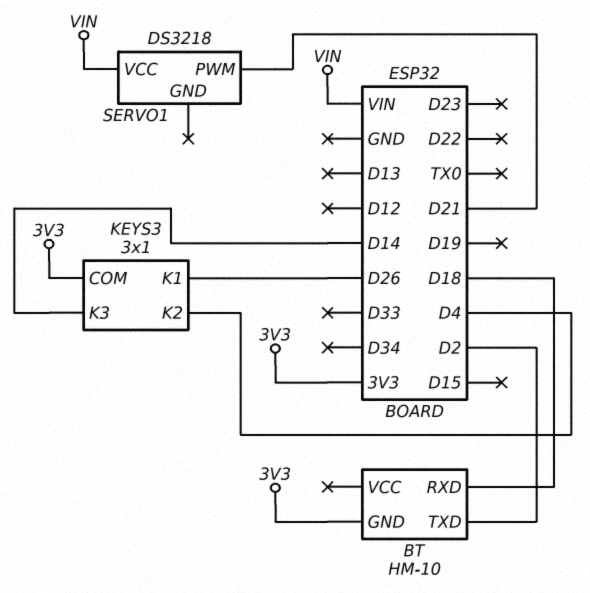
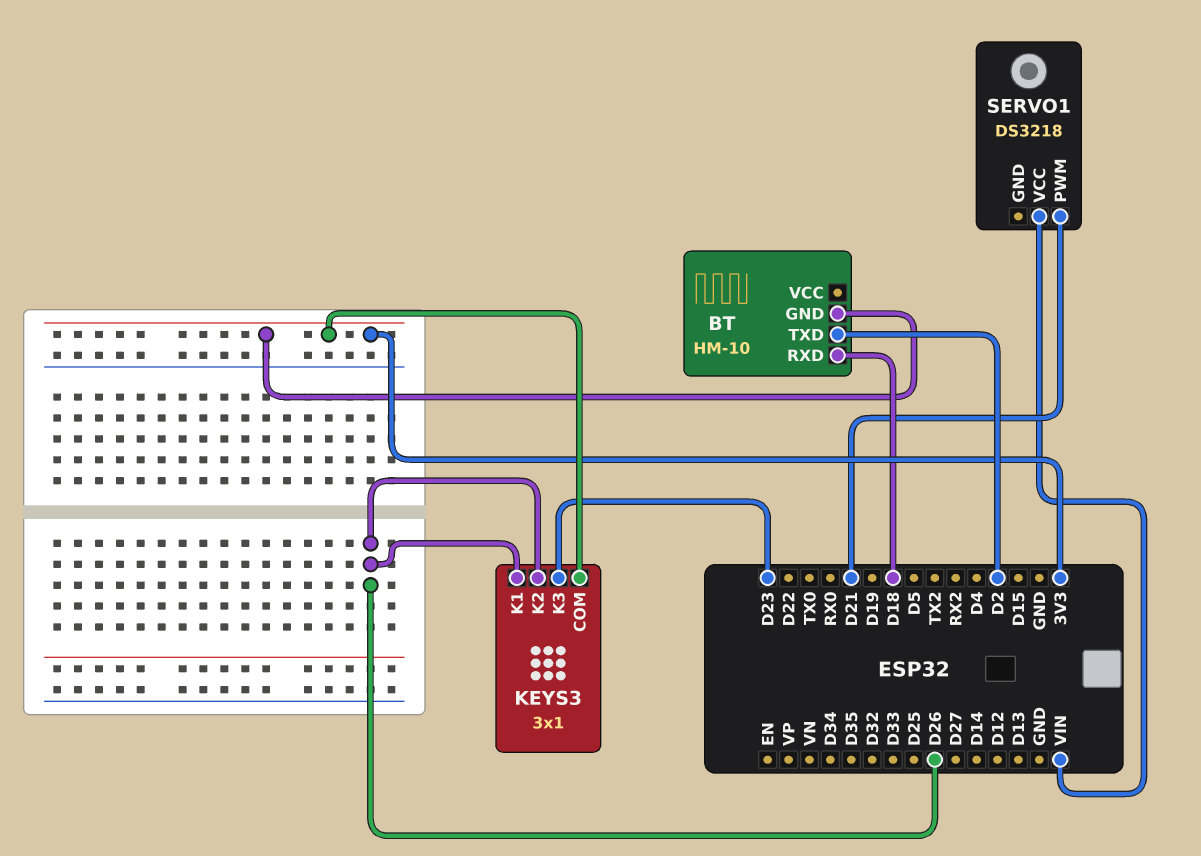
KEYS3 pin K2: D4 -> D26
KEYS3 pin K3: D14 -> D23

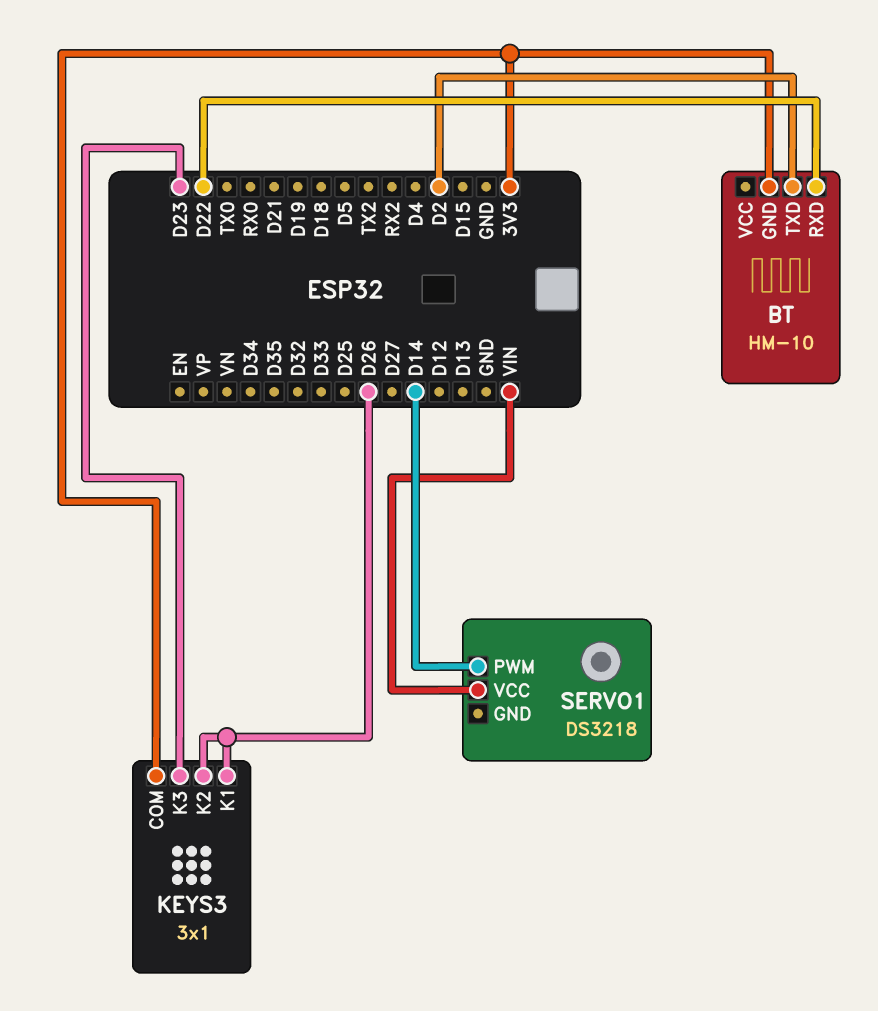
BT pin RXD: D18 -> D22
SERVO1 pin PWM: D21 -> D14

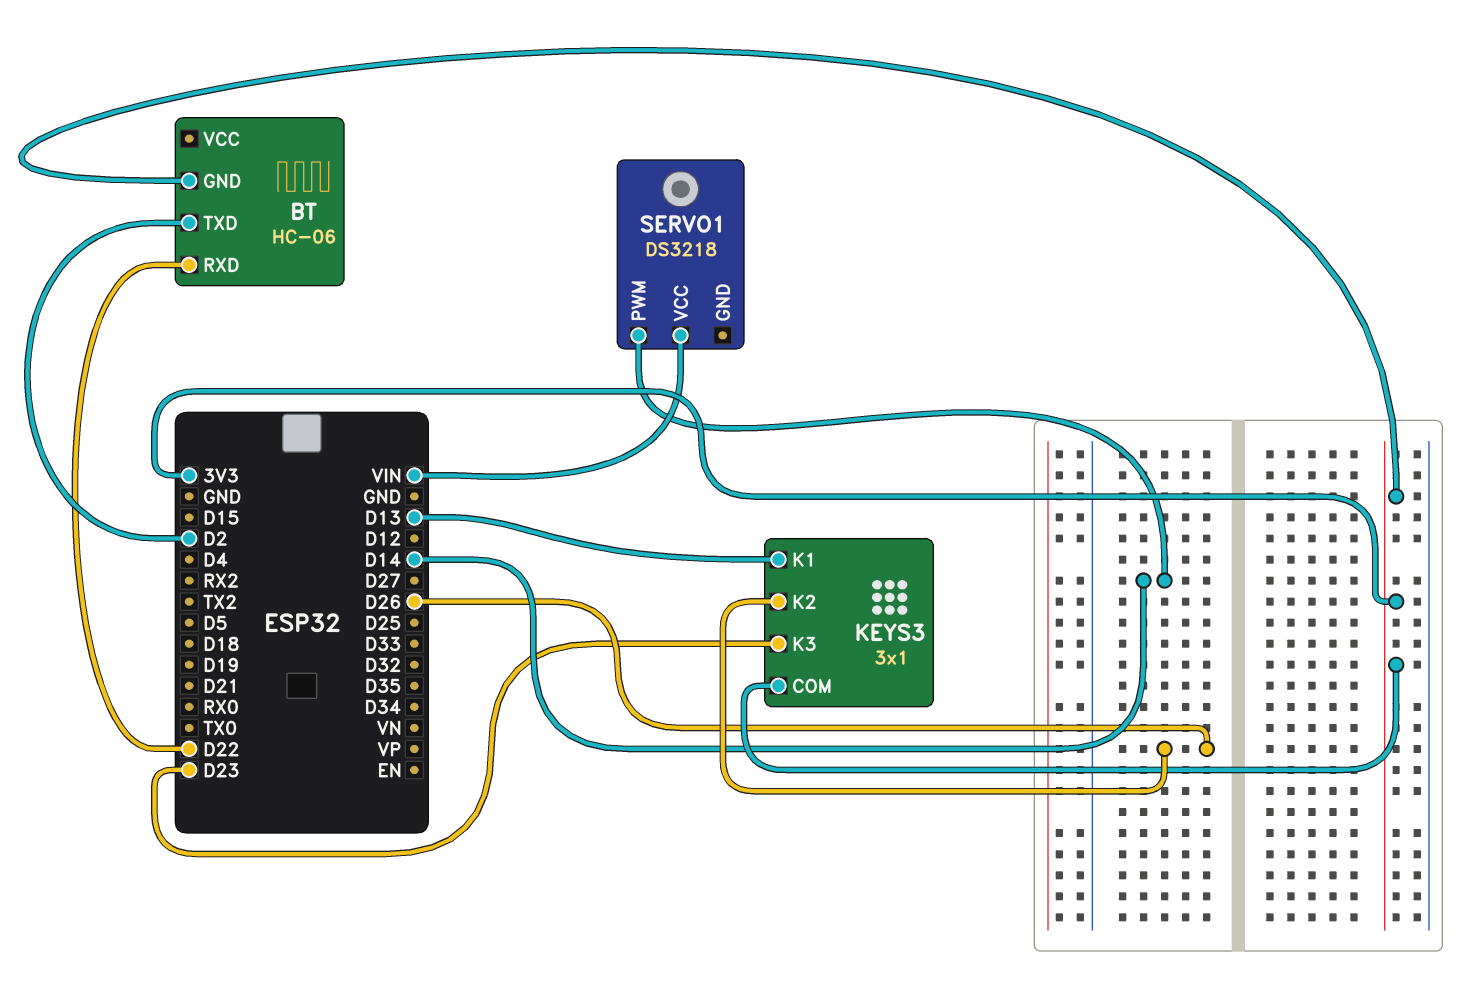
BT: HM-10 -> HC-06
KEYS3 pin K1: D26 -> D13

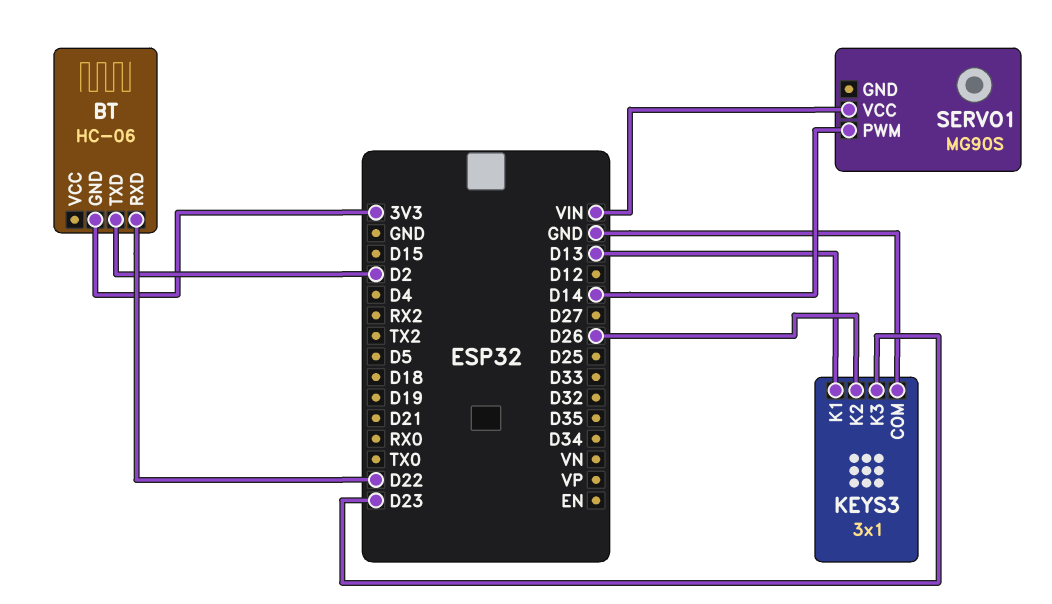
KEYS3 pin COM: 3V3 -> GND
SERVO1: DS3218 -> MG90S

